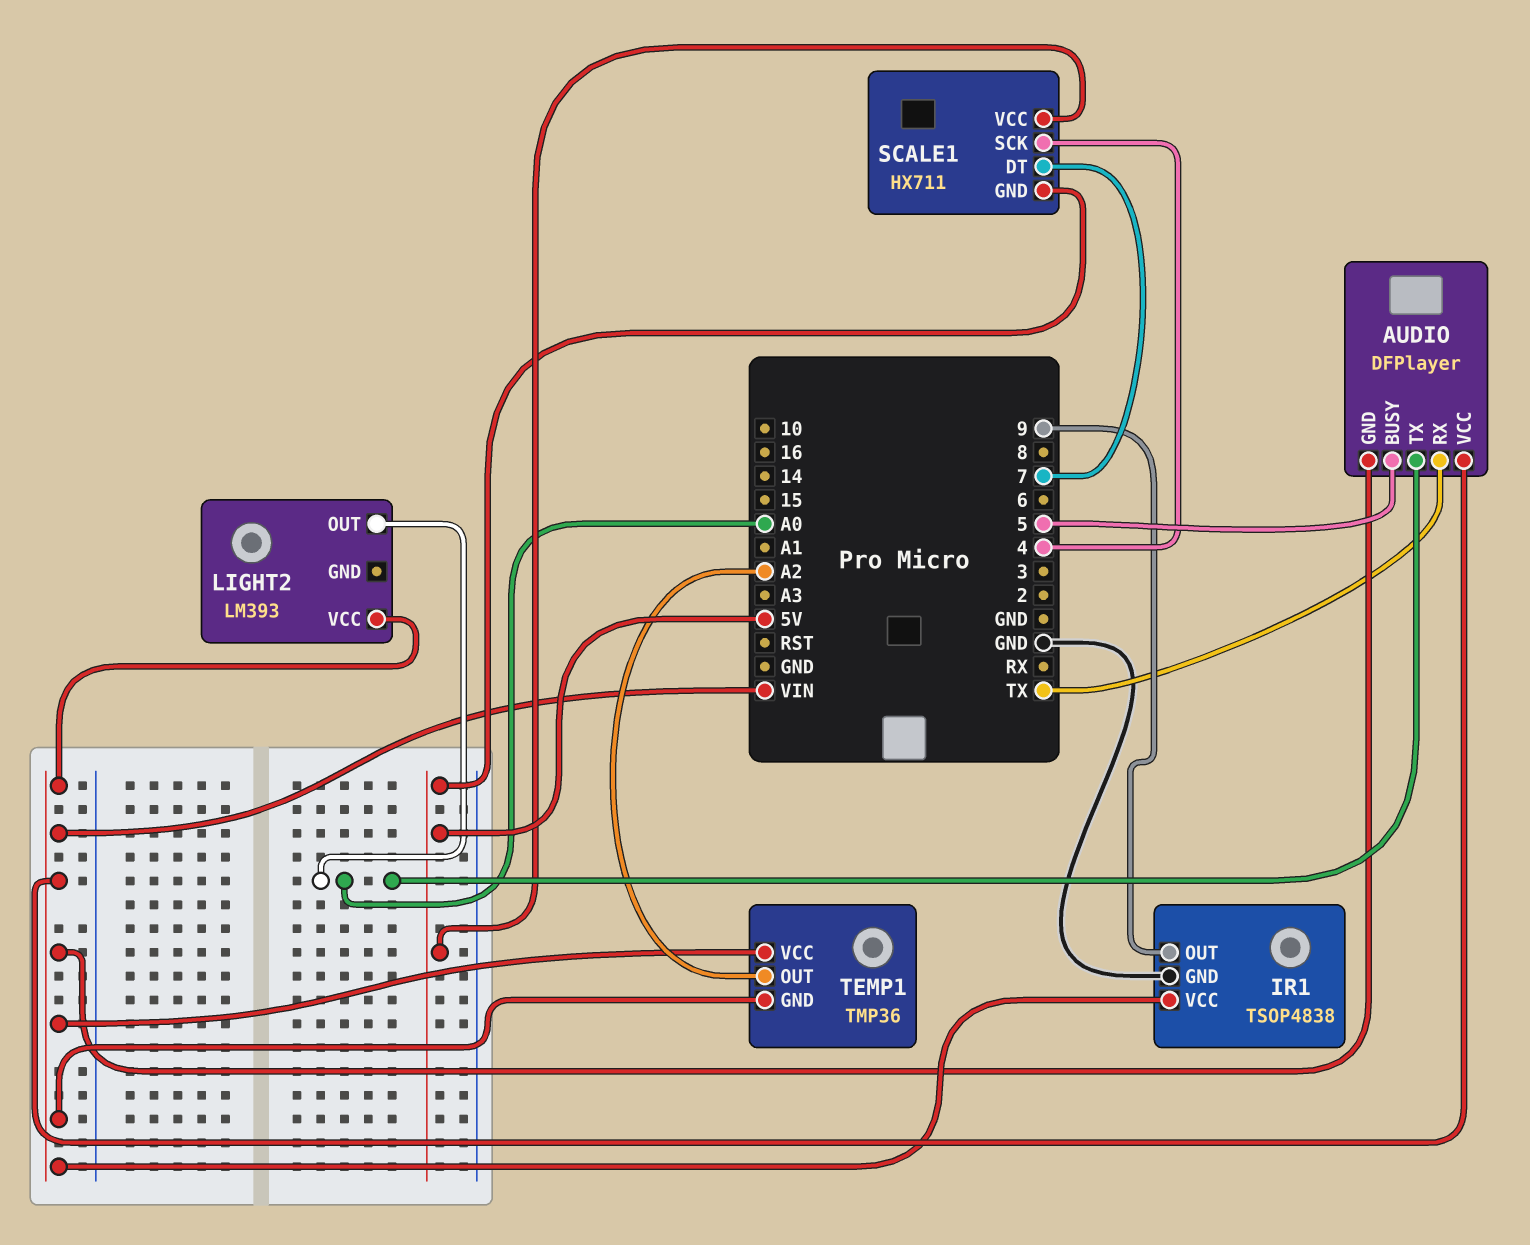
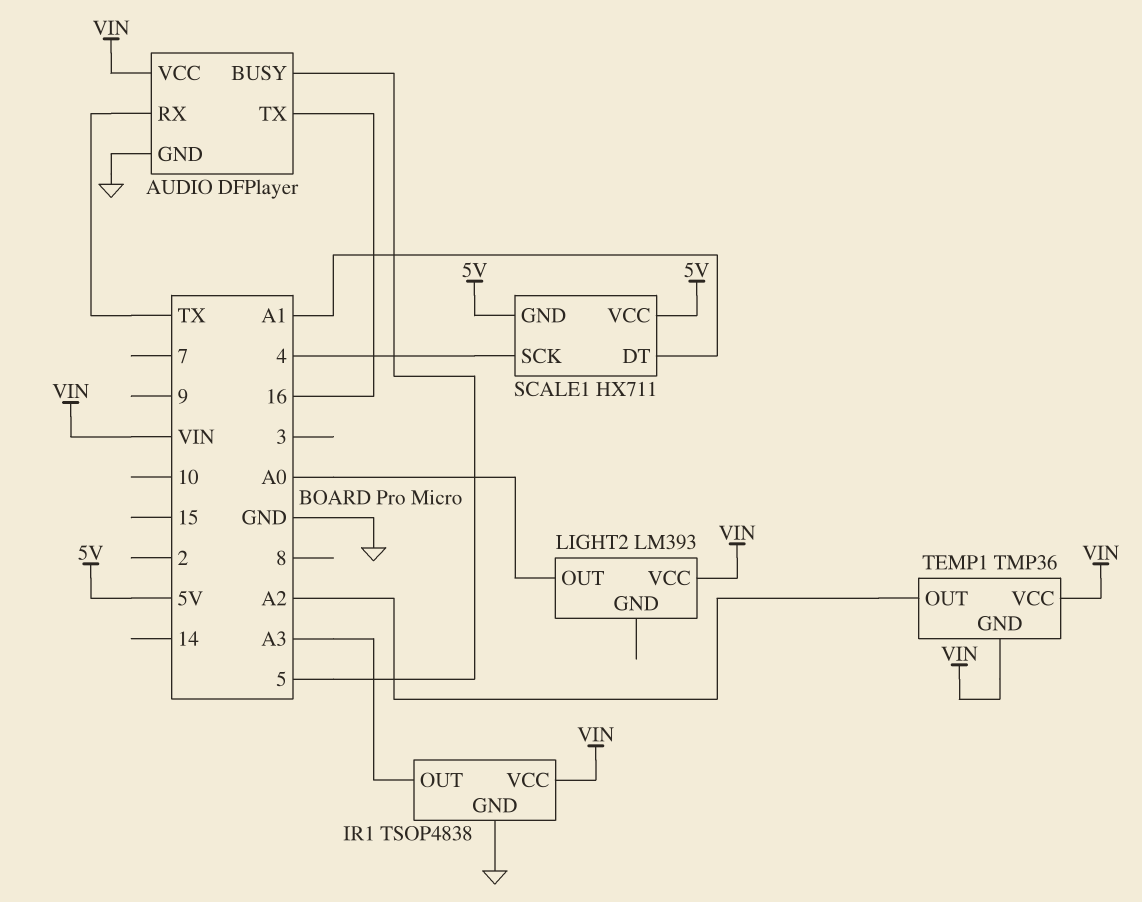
AUDIO pin GND: VIN -> GND
AUDIO pin TX: A0 -> 16
IR1 pin OUT: 9 -> A3
SCALE1 pin DT: 7 -> A1

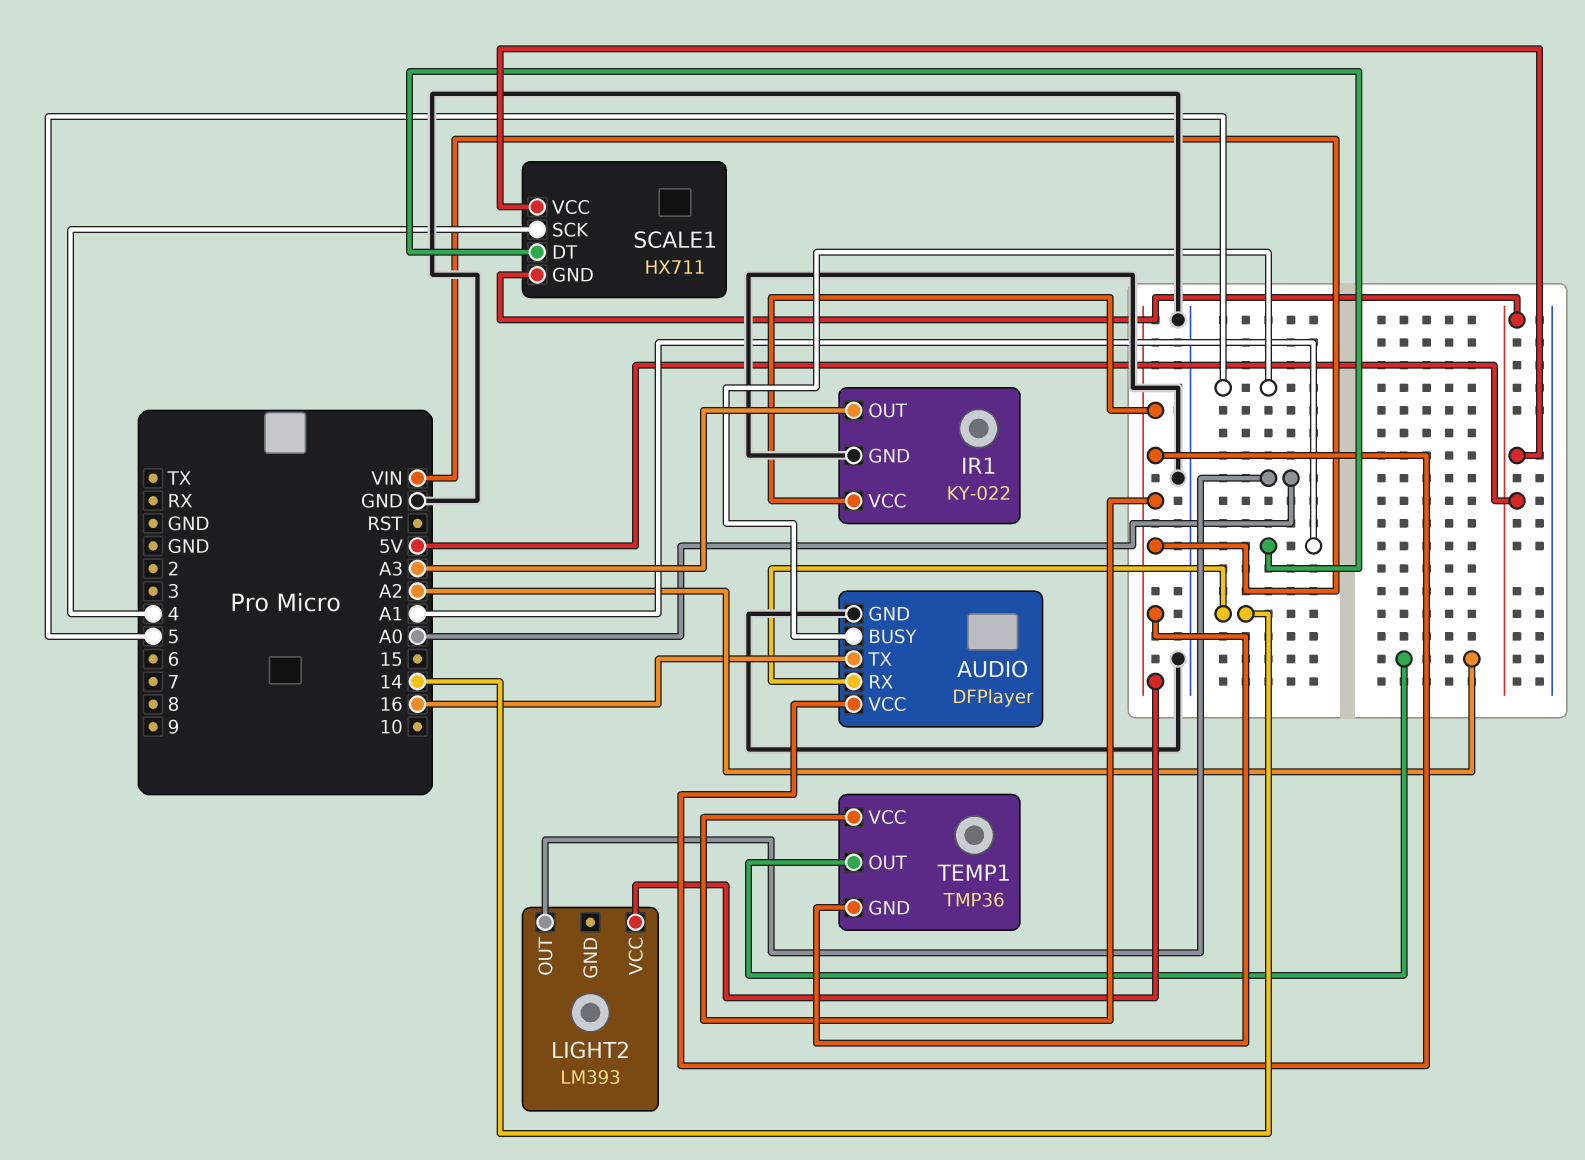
AUDIO pin RX: TX -> 14
IR1: TSOP4838 -> KY-022

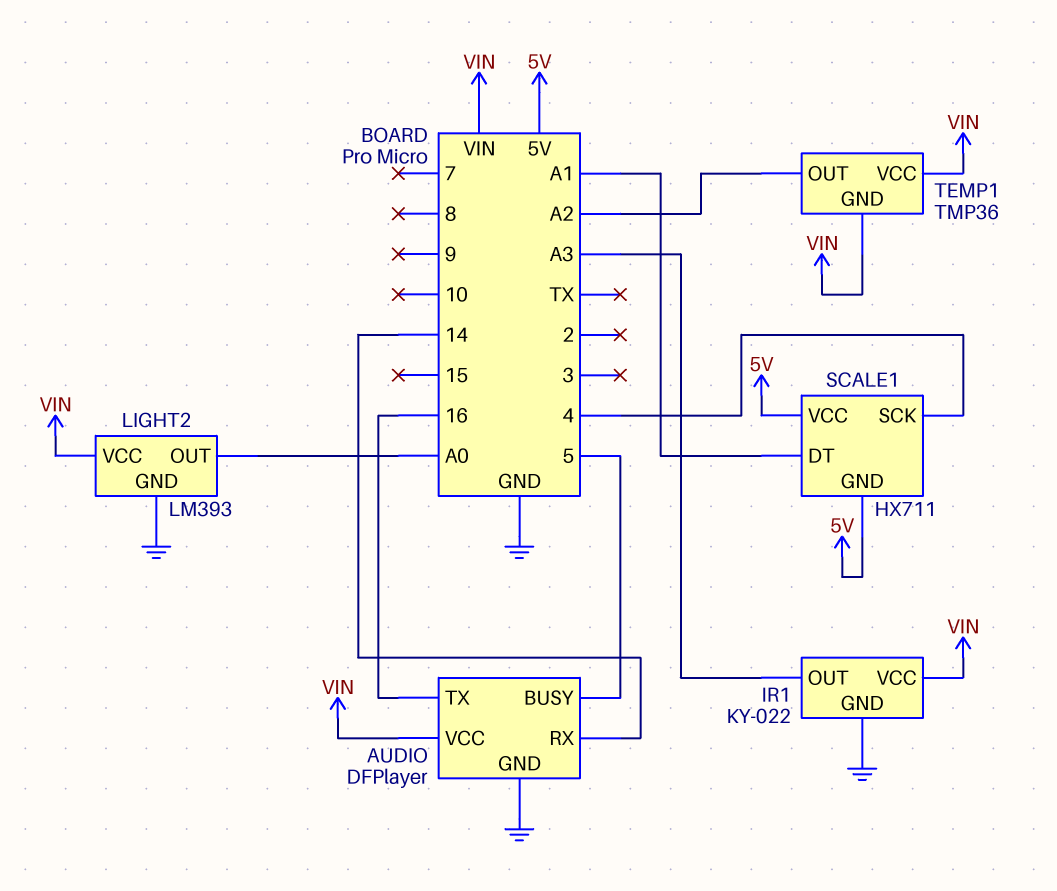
LIGHT2 pin GND: none -> GND

